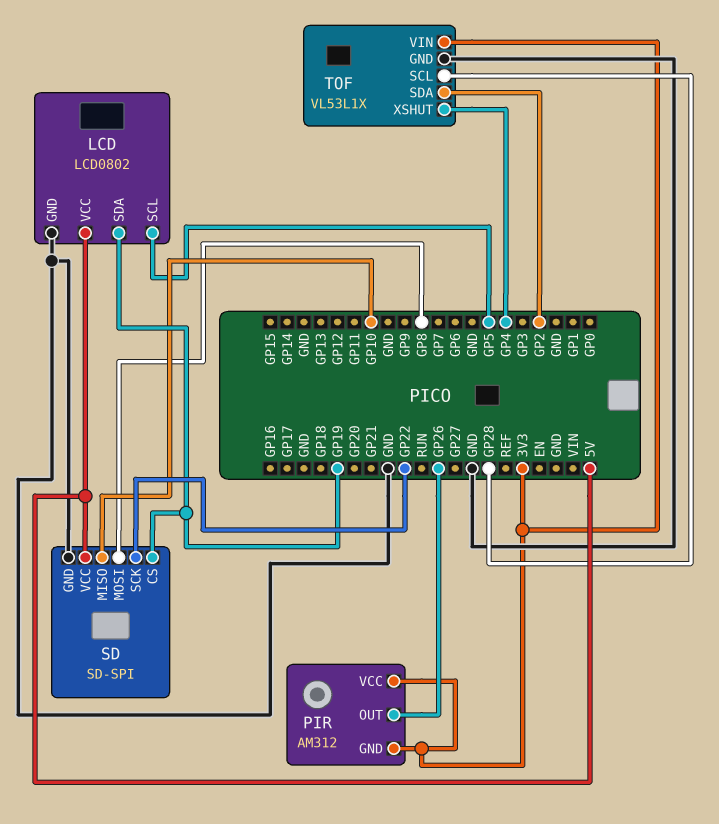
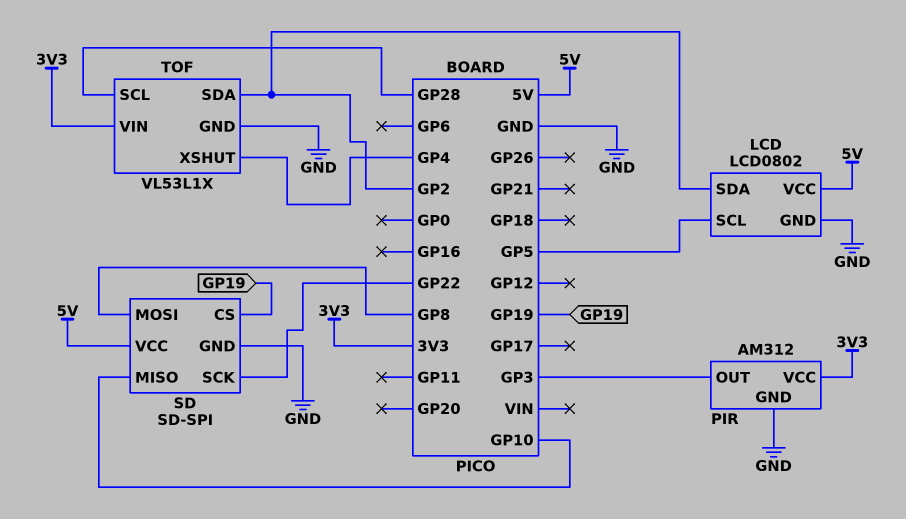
LCD pin SDA: GP19 -> GP2
PIR pin GND: 3V3 -> GND
PIR pin OUT: GP26 -> GP3

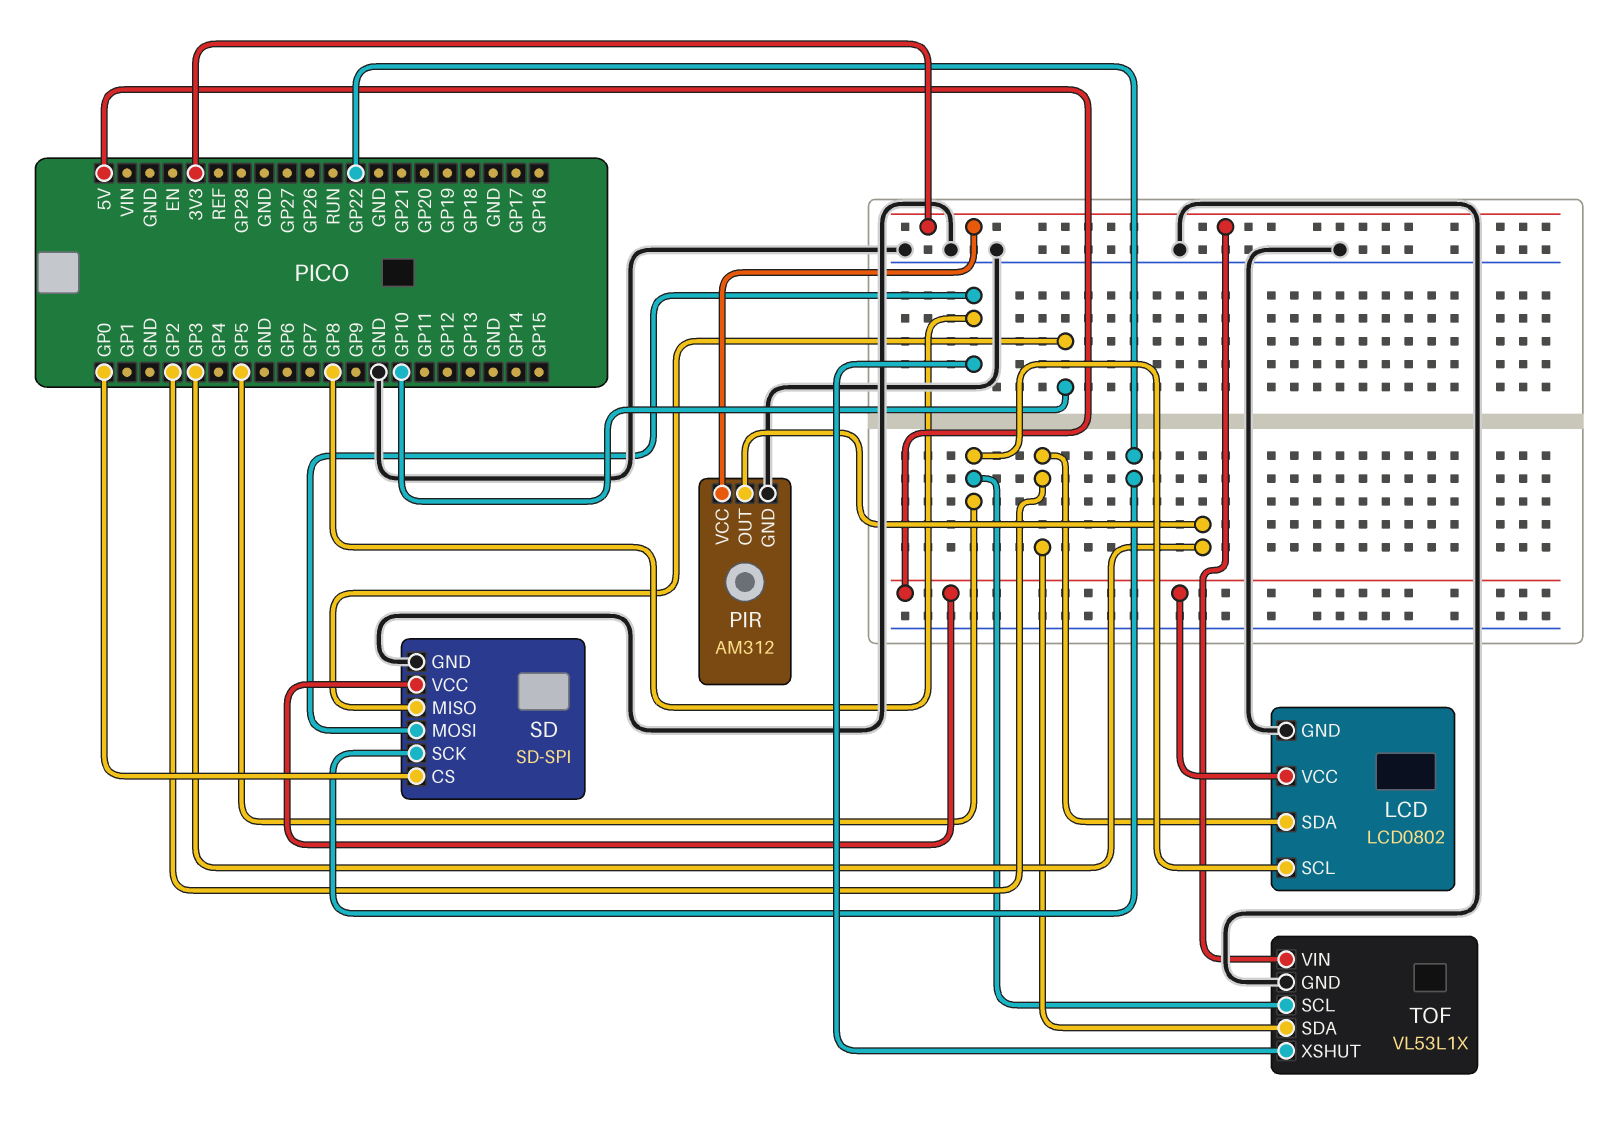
SD pin CS: GP19 -> GP0
TOF pin SCL: GP28 -> GP5
TOF pin XSHUT: GP4 -> GP8

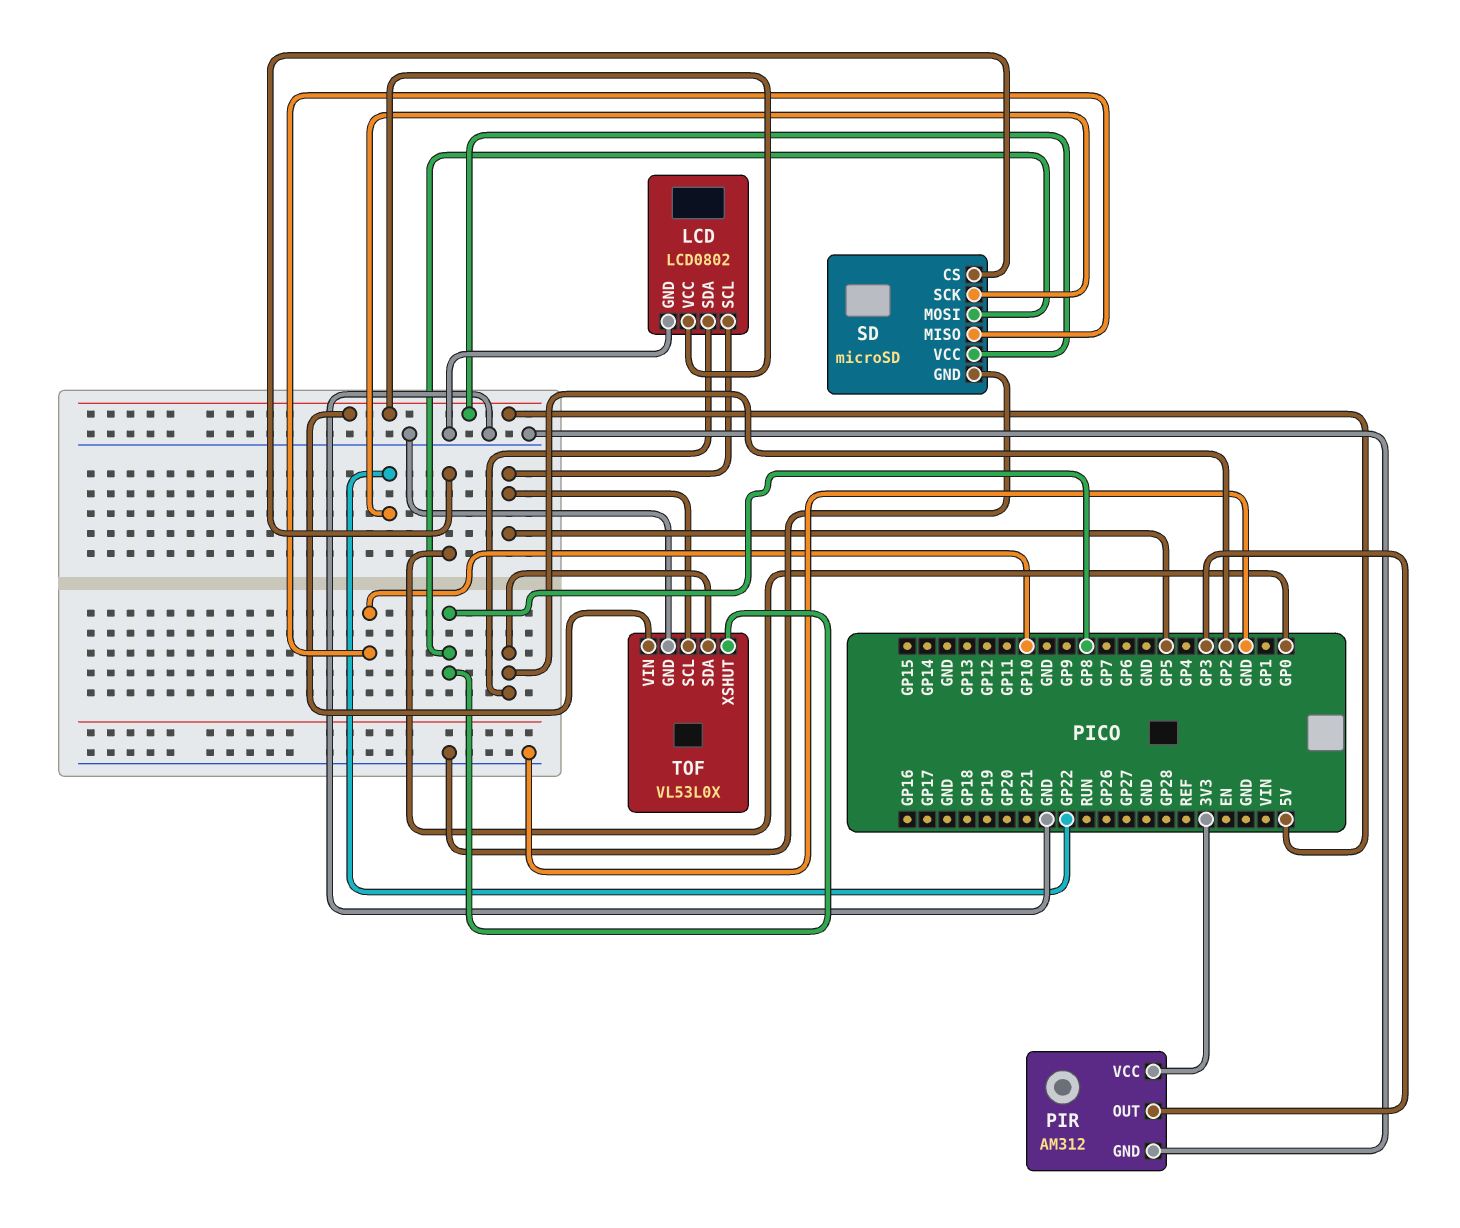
SD: SD-SPI -> microSD
TOF: VL53L1X -> VL53L0X
TOF pin VIN: 3V3 -> 5V

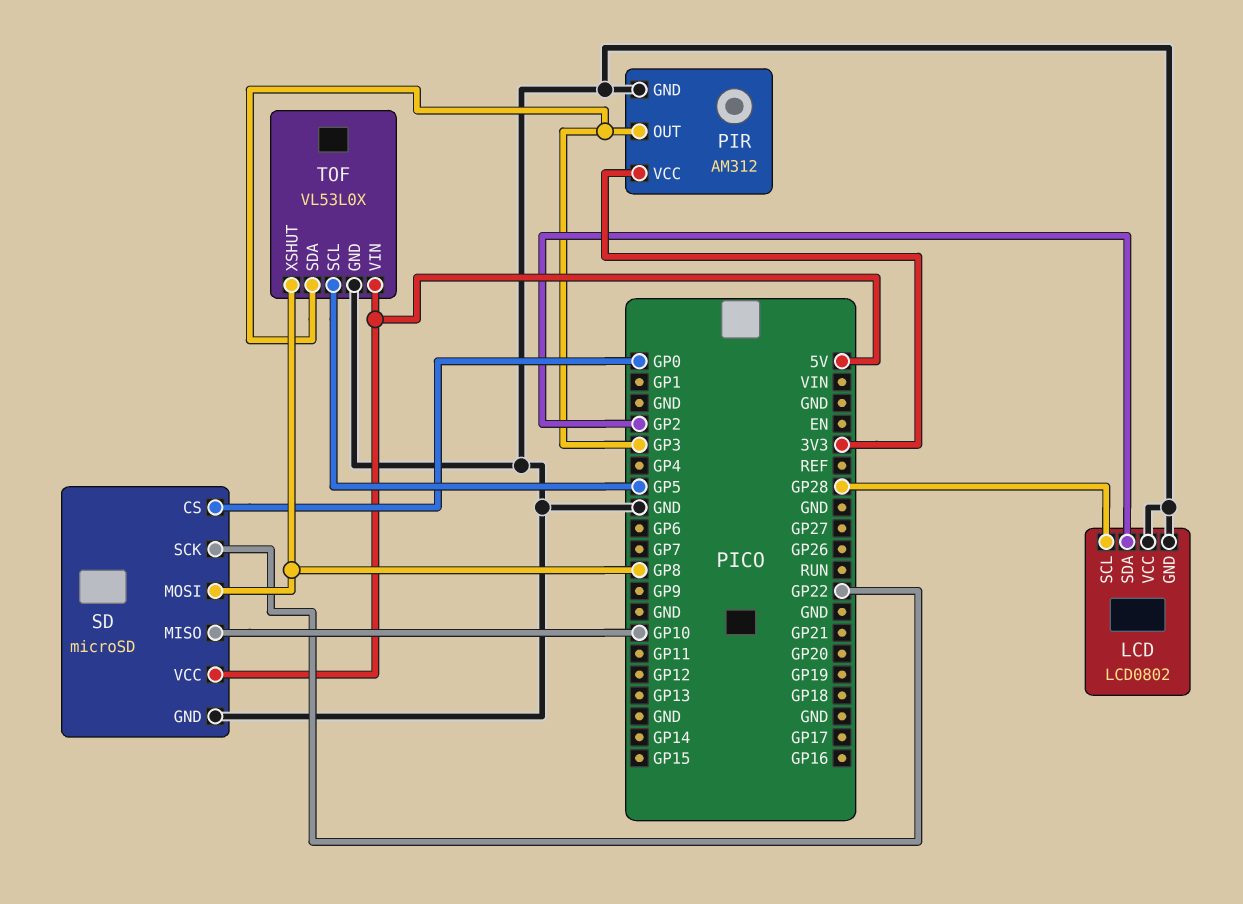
LCD pin SCL: GP5 -> GP28
LCD pin VCC: 5V -> GND
TOF pin SDA: GP2 -> GP3

